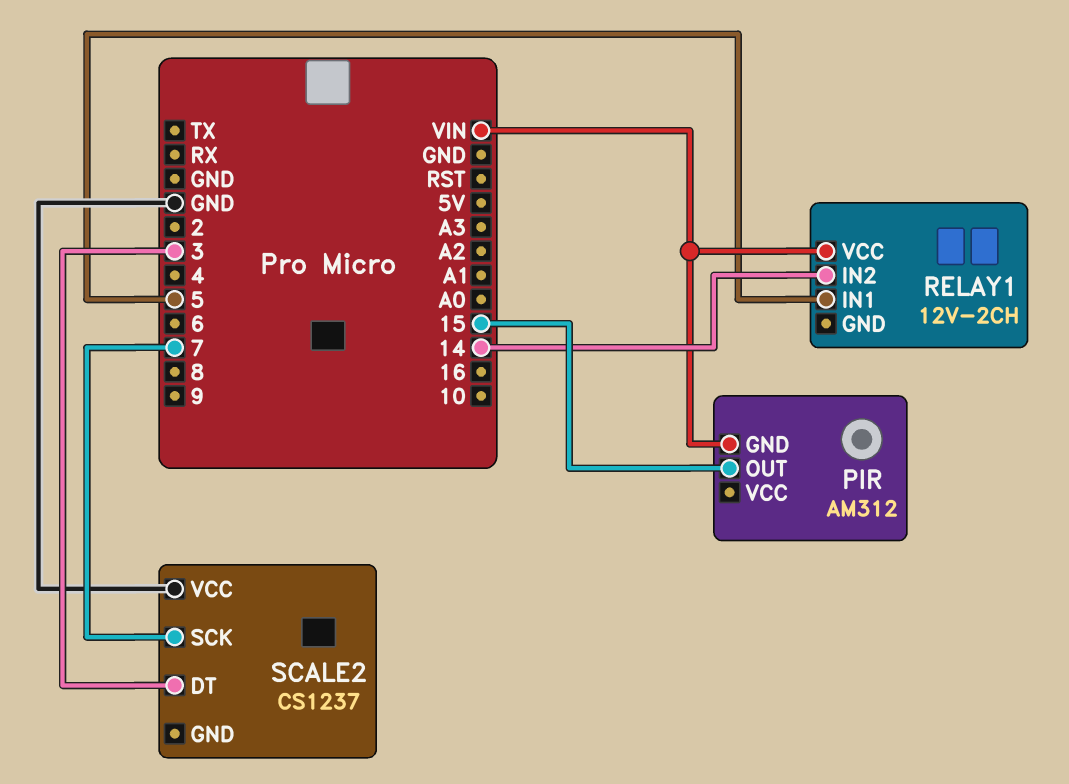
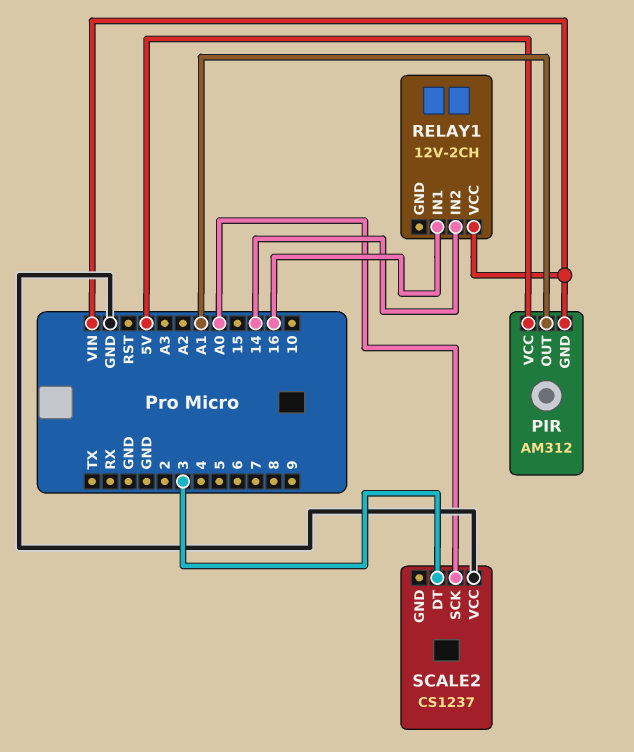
PIR pin OUT: 15 -> A1
PIR pin VCC: none -> 5V
RELAY1 pin IN1: 5 -> 16
SCALE2 pin SCK: 7 -> A0

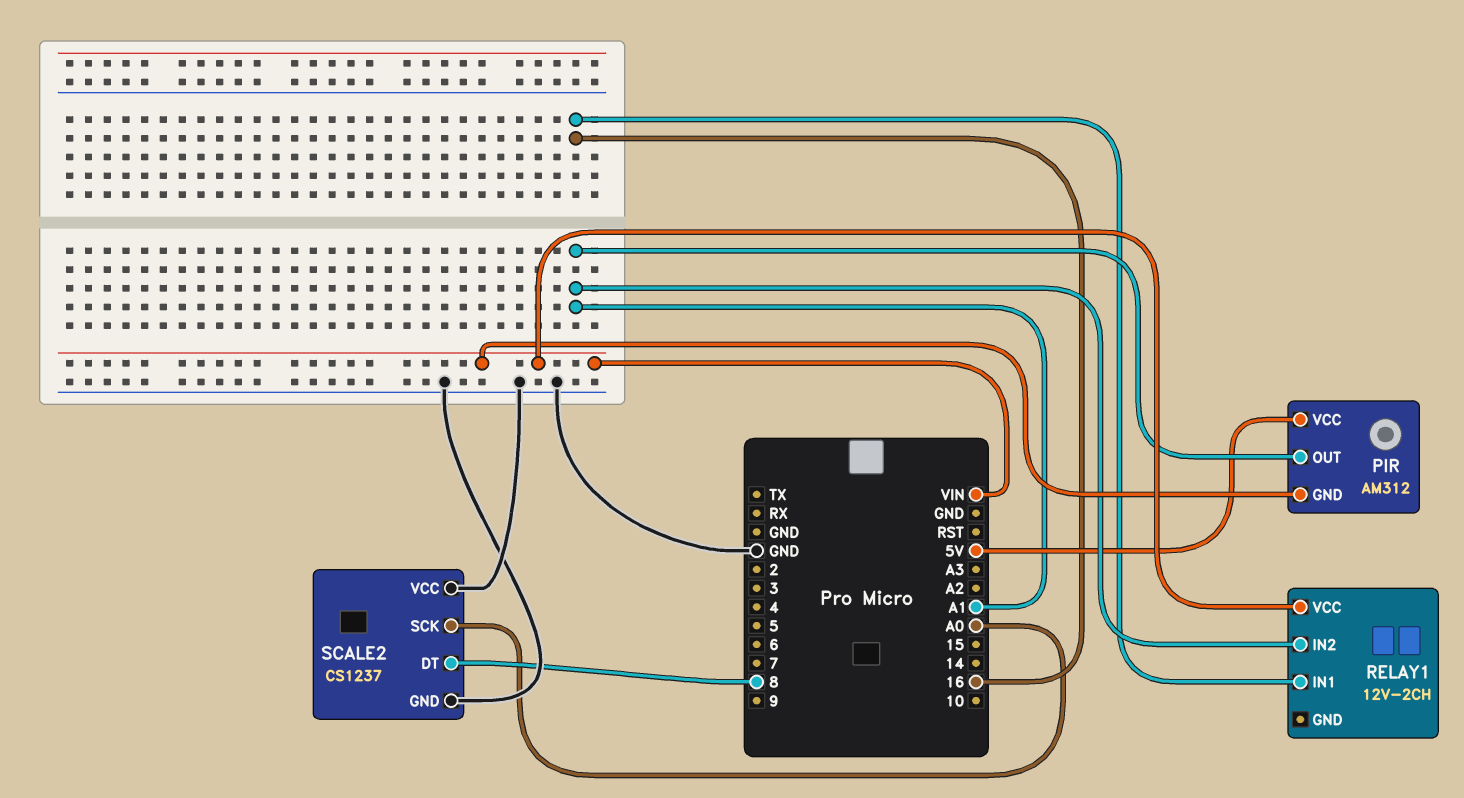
RELAY1 pin IN2: 14 -> A1
SCALE2 pin DT: 3 -> 8
SCALE2 pin GND: none -> GND

